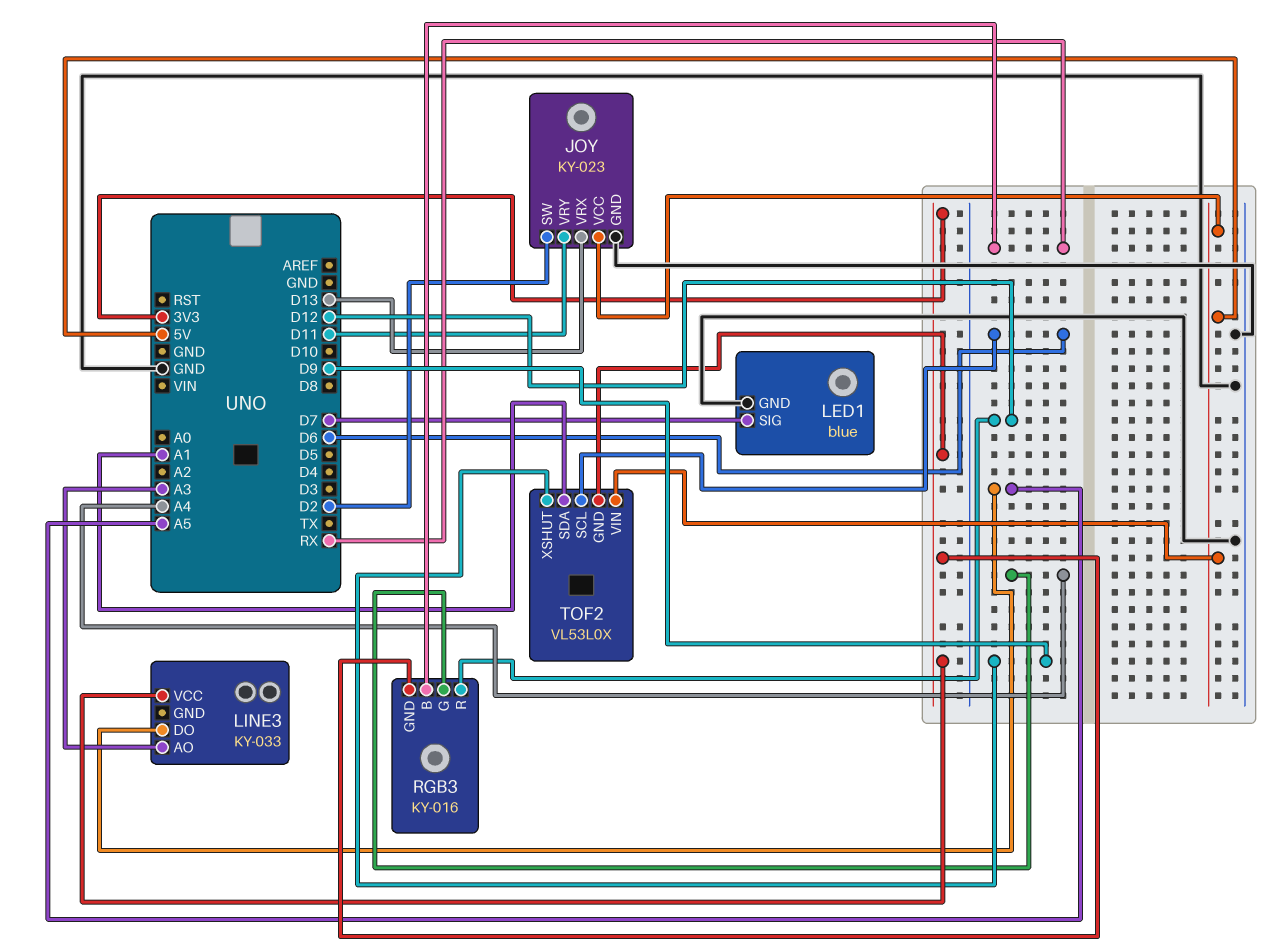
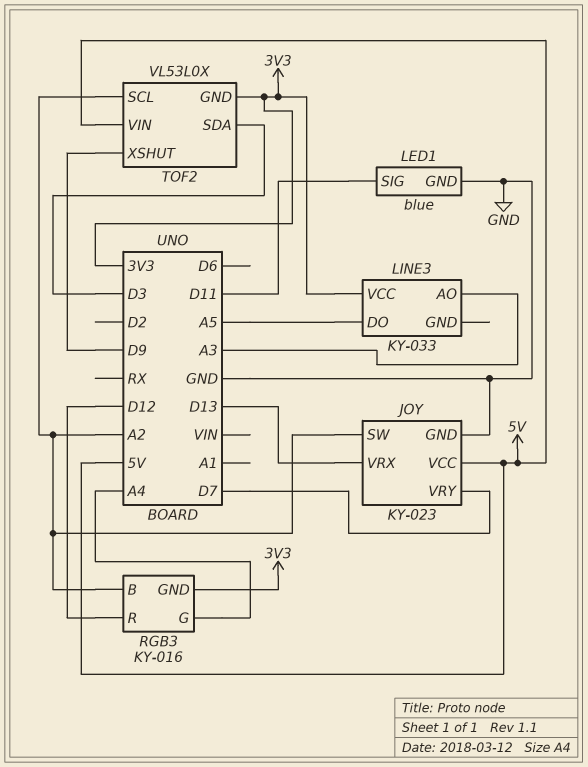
JOY pin SW: D2 -> A2
JOY pin VRY: D11 -> D7
LED1 pin SIG: D7 -> D11
RGB3 pin B: RX -> A2
TOF2 pin SCL: D6 -> A2
TOF2 pin SDA: A1 -> D3

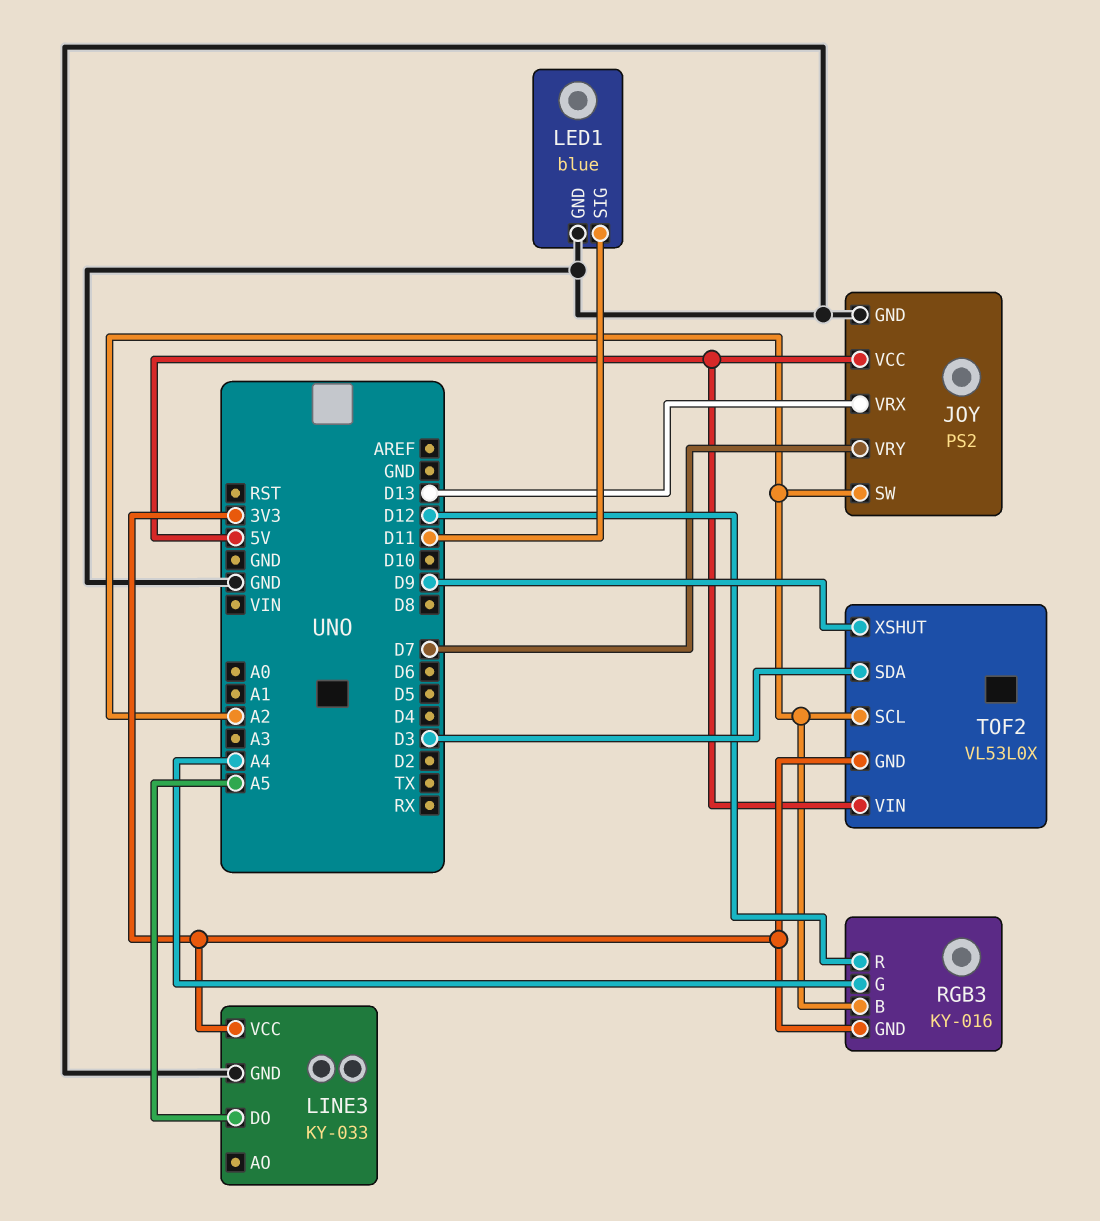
JOY: KY-023 -> PS2
LINE3 pin AO: A3 -> none
LINE3 pin GND: none -> GND

